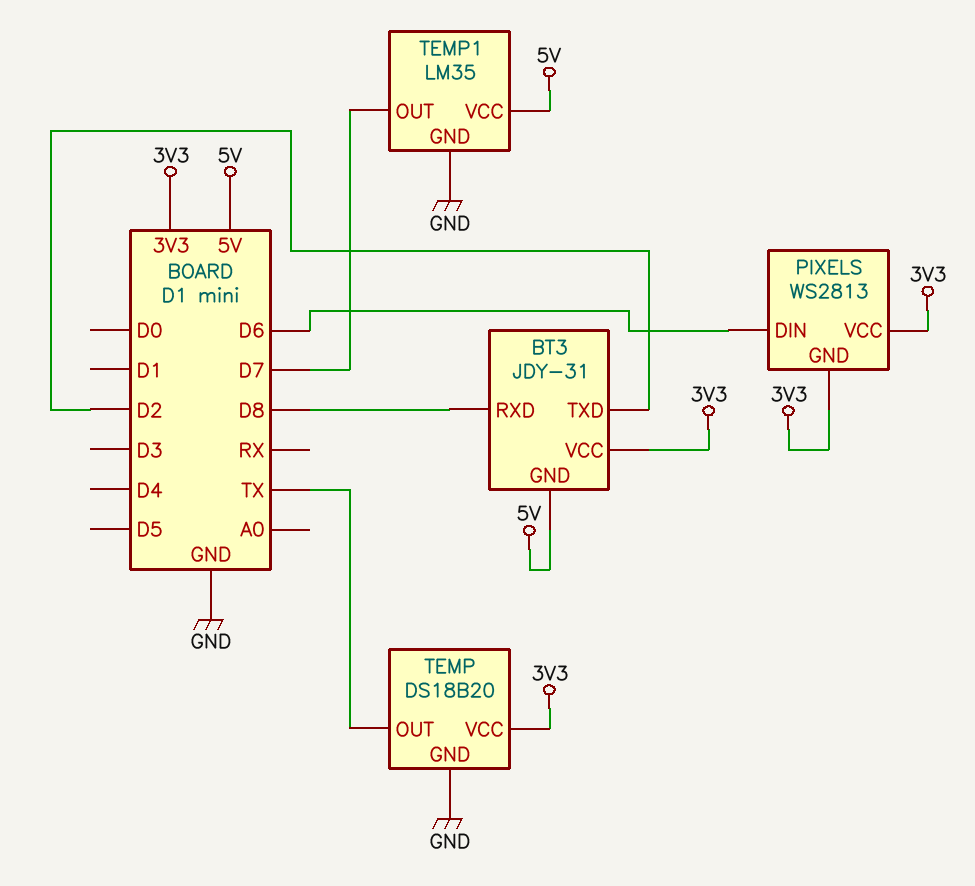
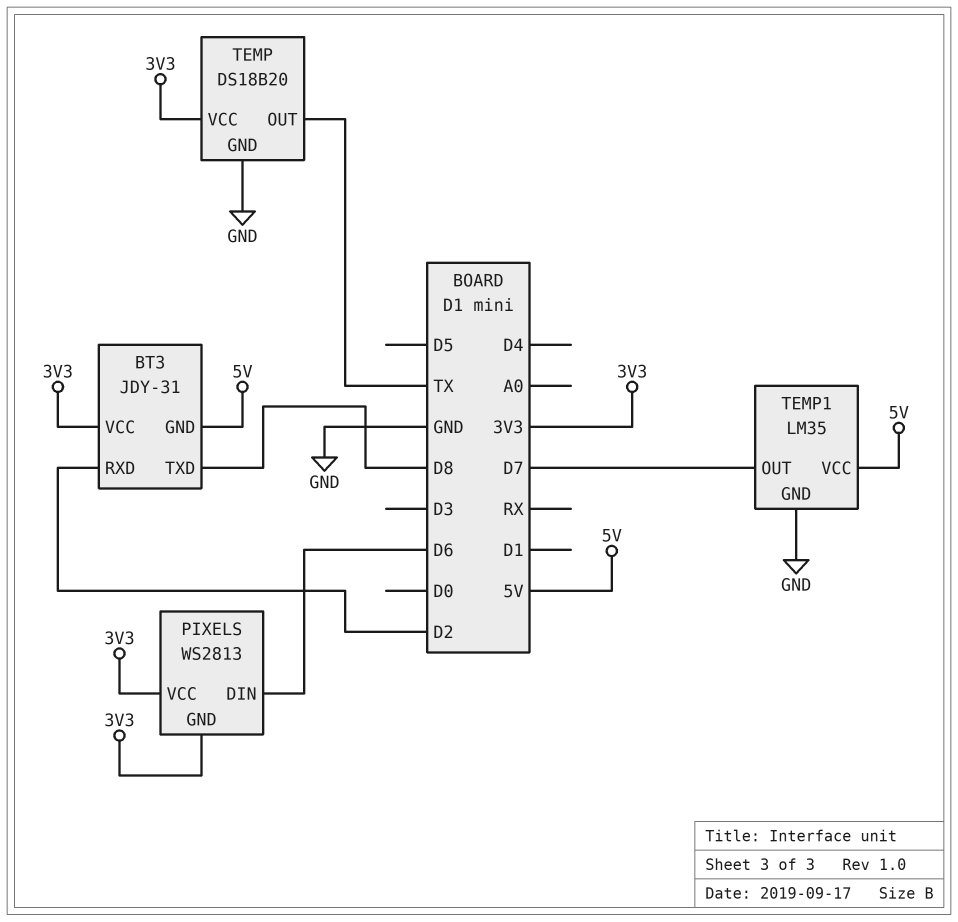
BT3 pin RXD: D8 -> D2
BT3 pin TXD: D2 -> D8

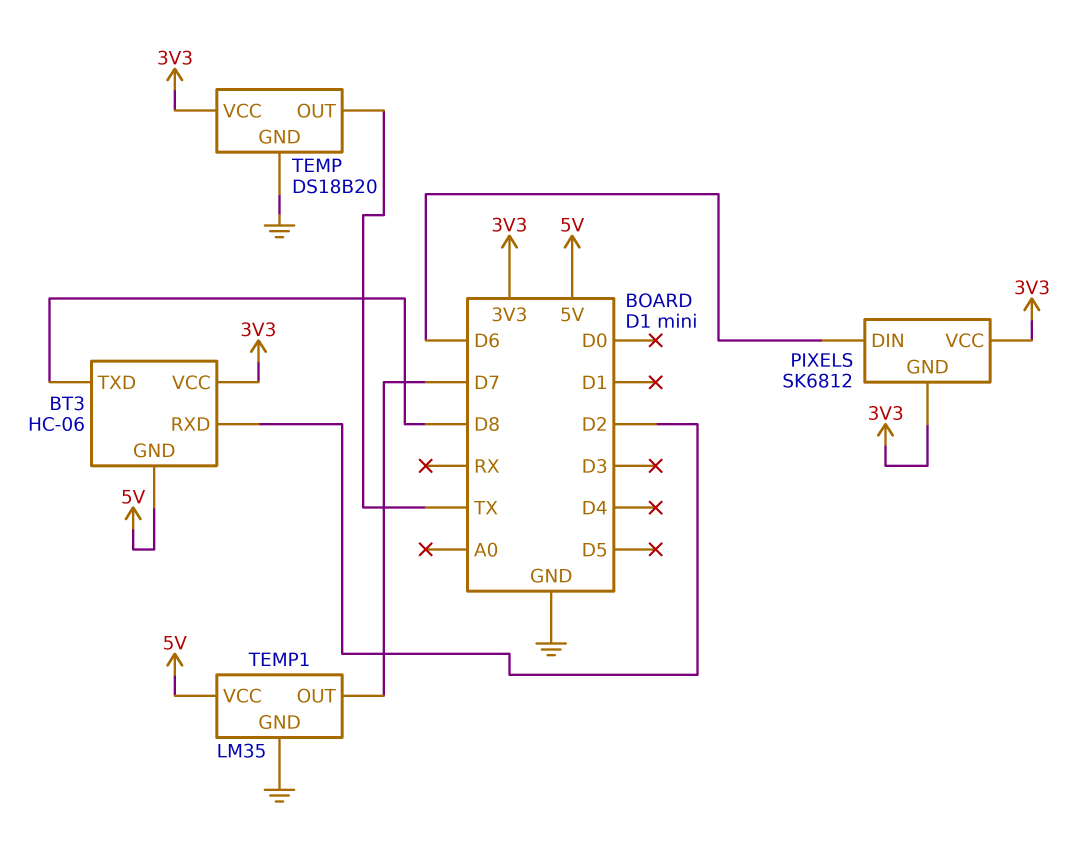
BT3: JDY-31 -> HC-06
PIXELS: WS2813 -> SK6812

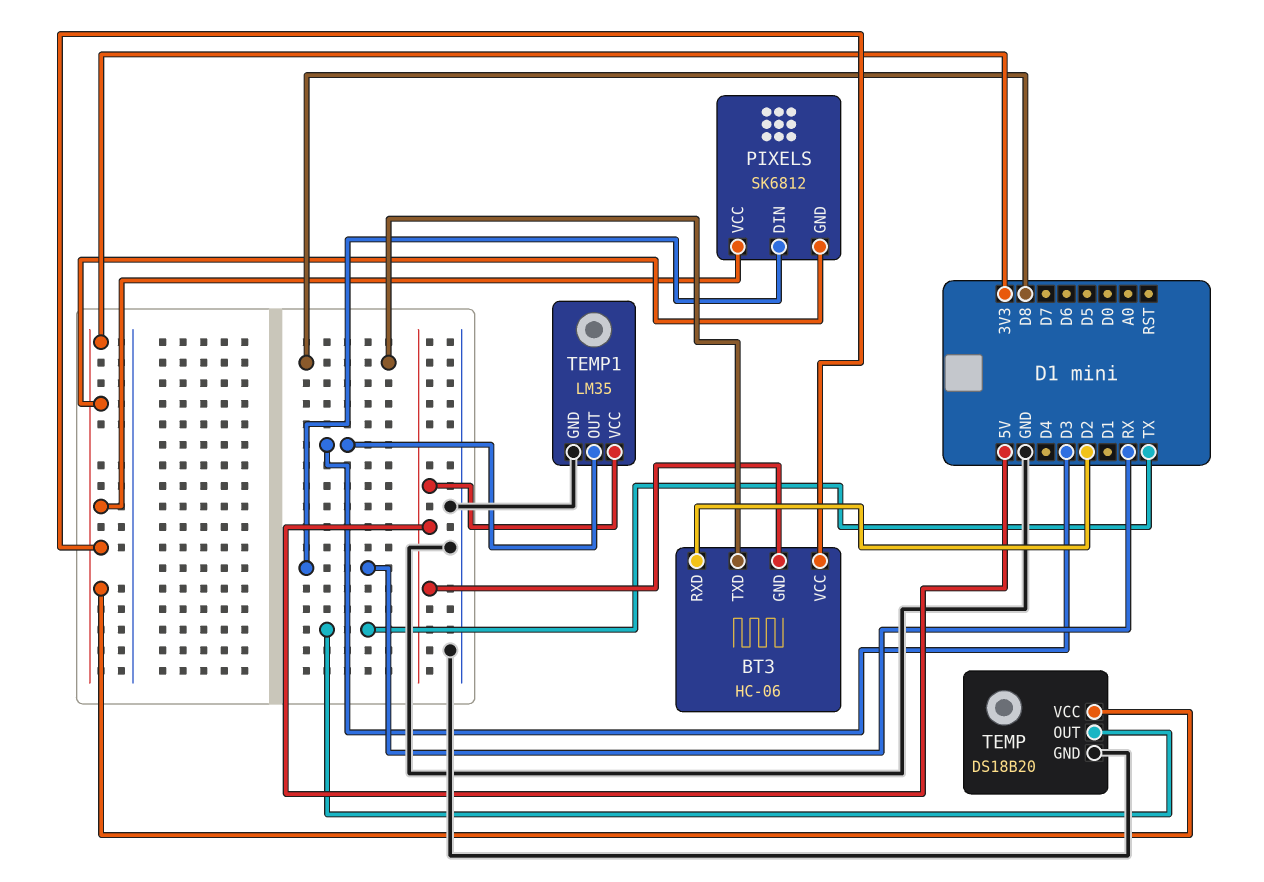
PIXELS pin DIN: D6 -> RX
TEMP1 pin OUT: D7 -> D3

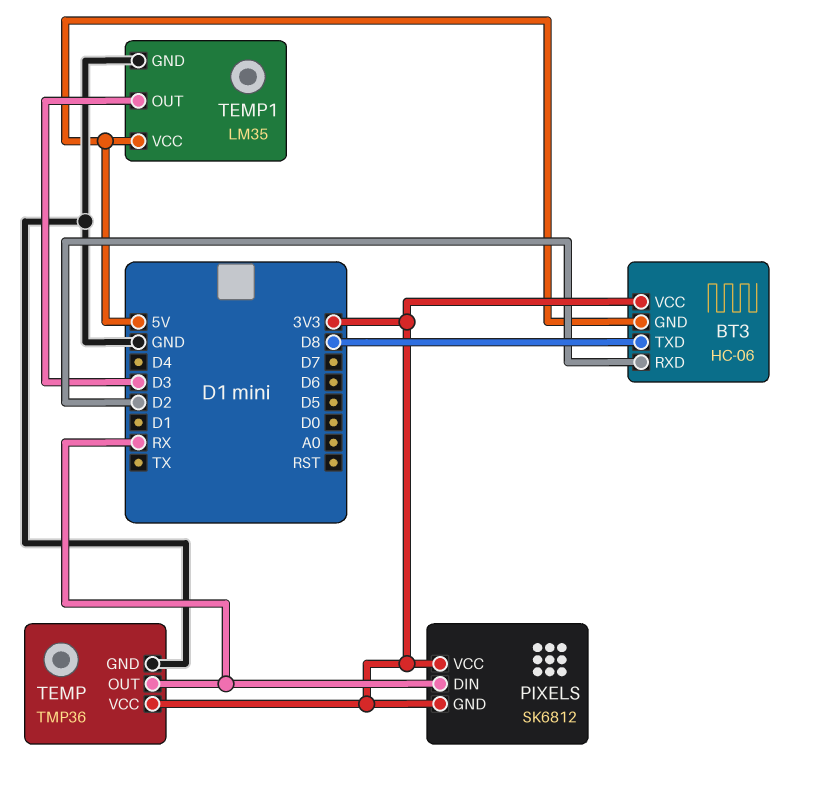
TEMP: DS18B20 -> TMP36
TEMP pin OUT: TX -> RX

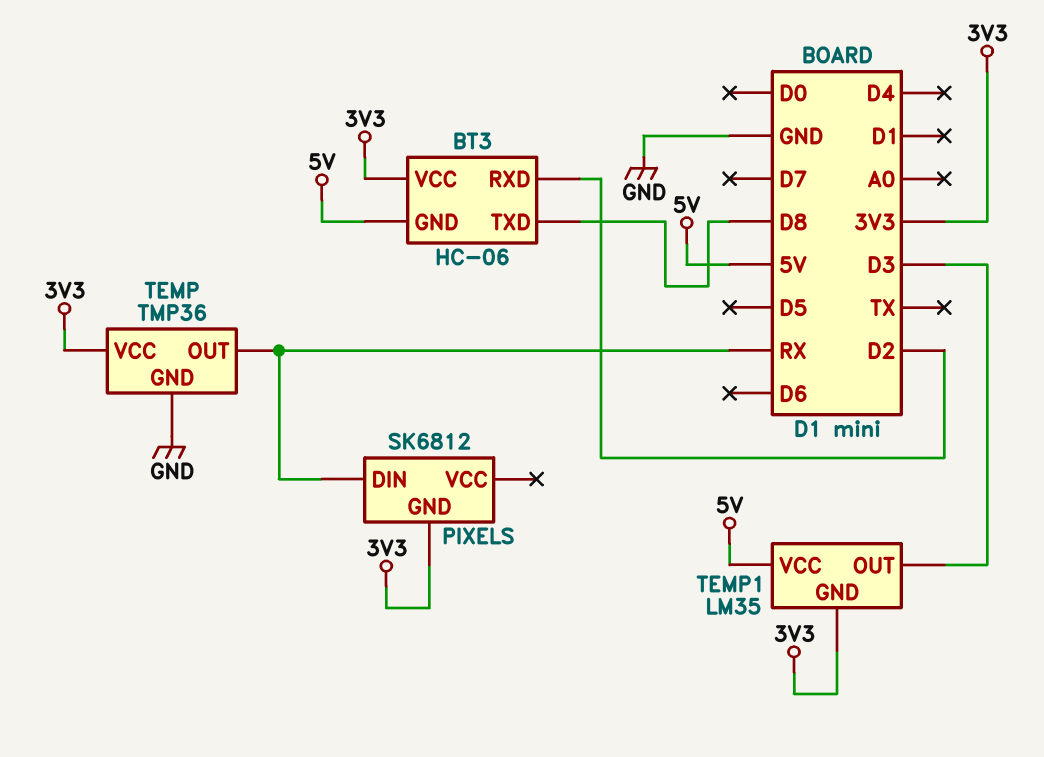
PIXELS pin VCC: 3V3 -> none
TEMP1 pin GND: GND -> 3V3

